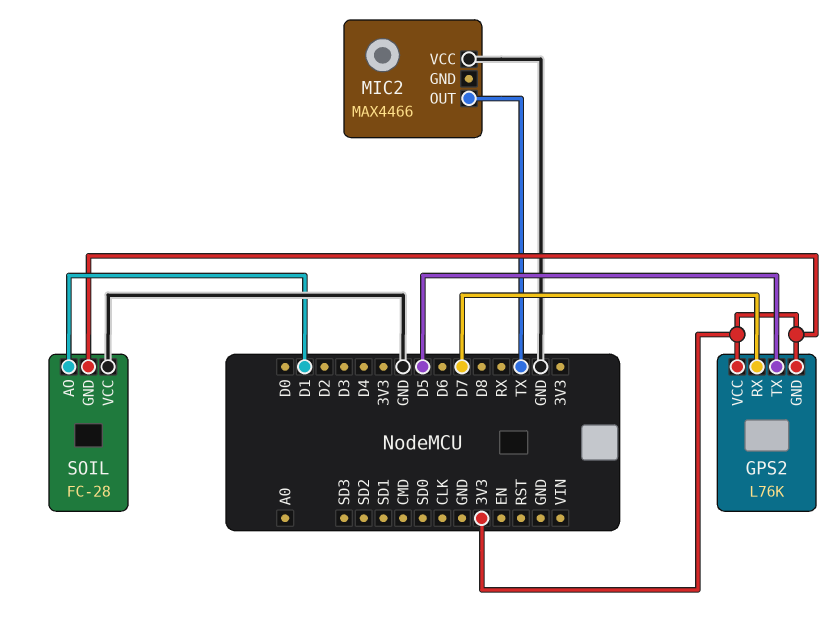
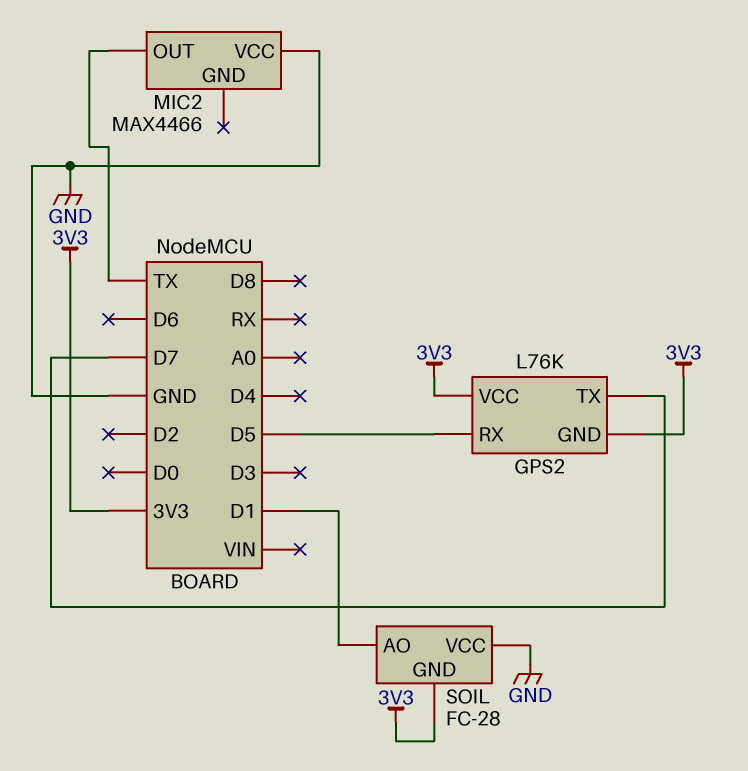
GPS2 pin RX: D7 -> D5
GPS2 pin TX: D5 -> D7

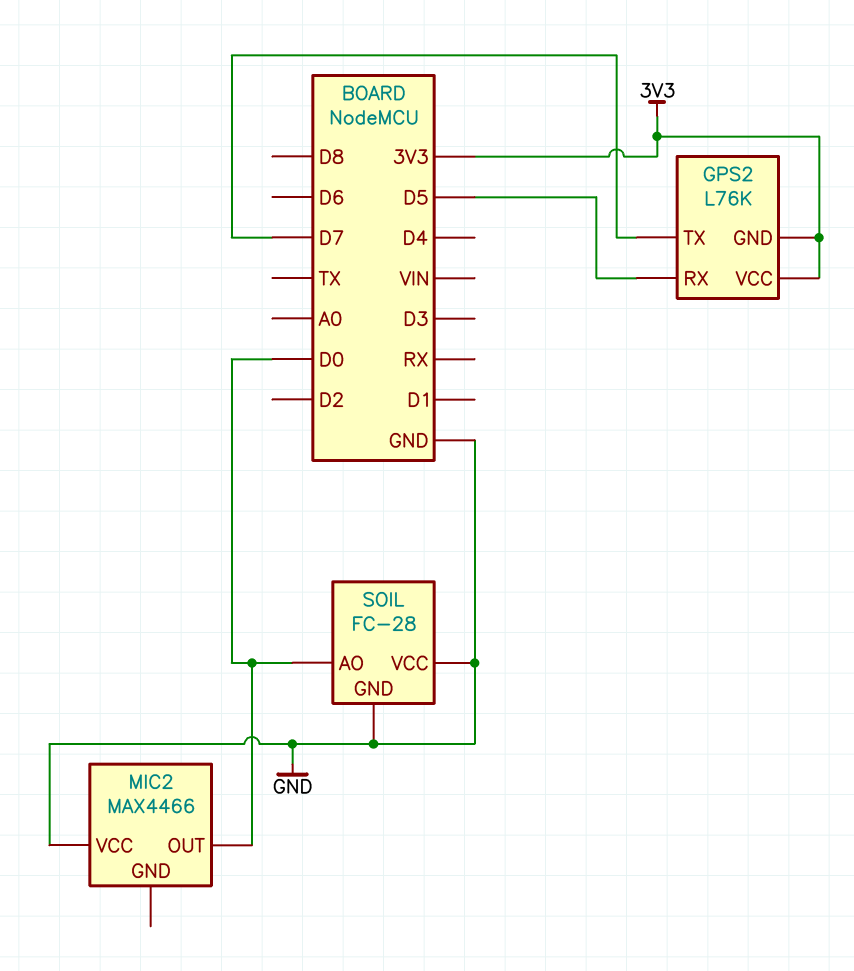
MIC2 pin OUT: TX -> D0
SOIL pin AO: D1 -> D0
SOIL pin GND: 3V3 -> GND

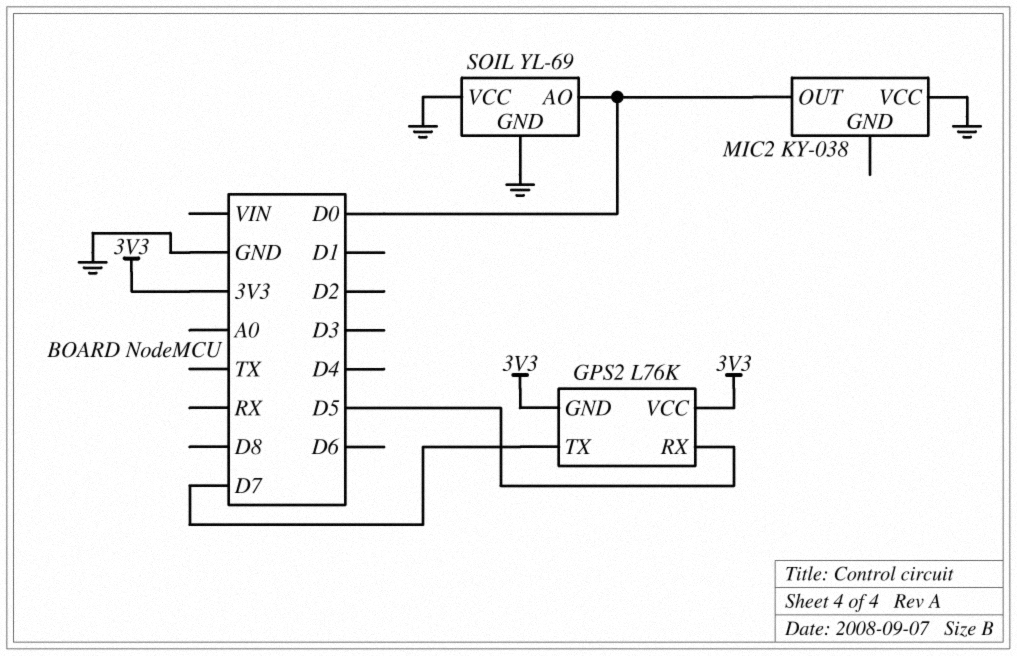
MIC2: MAX4466 -> KY-038
SOIL: FC-28 -> YL-69

